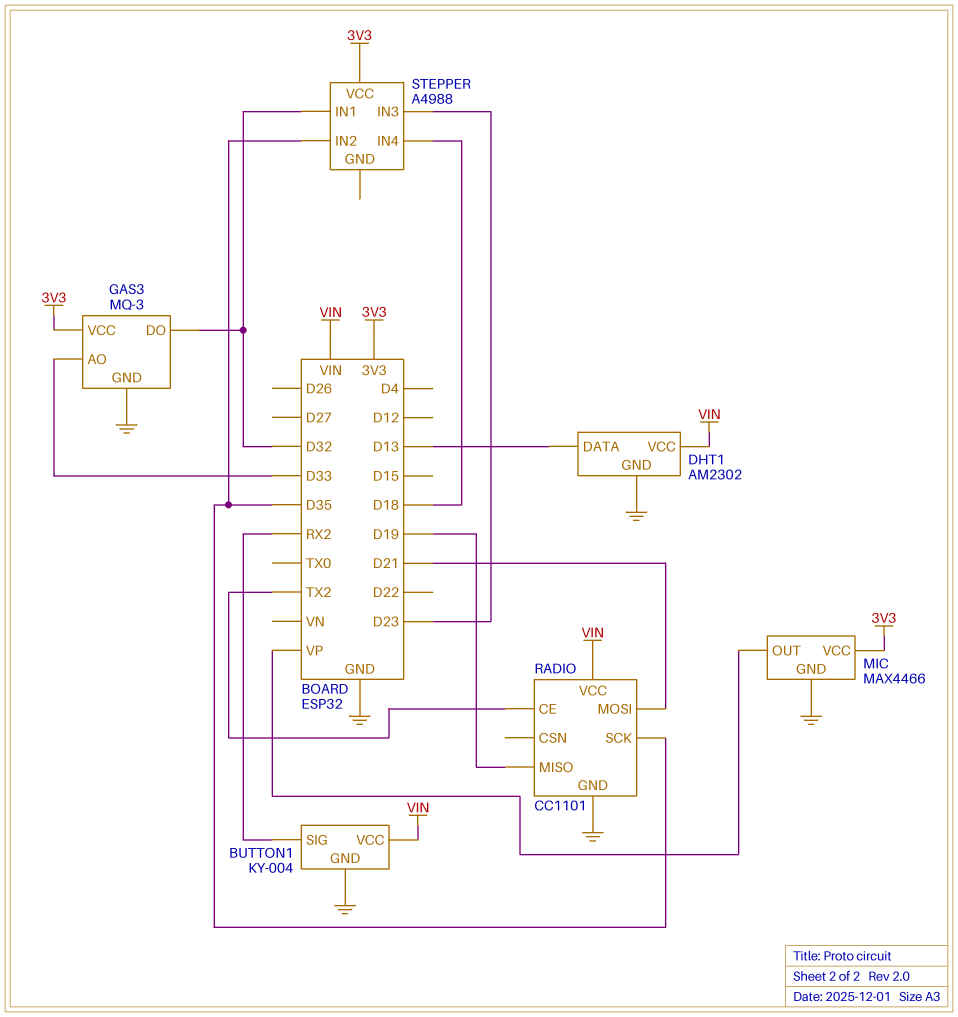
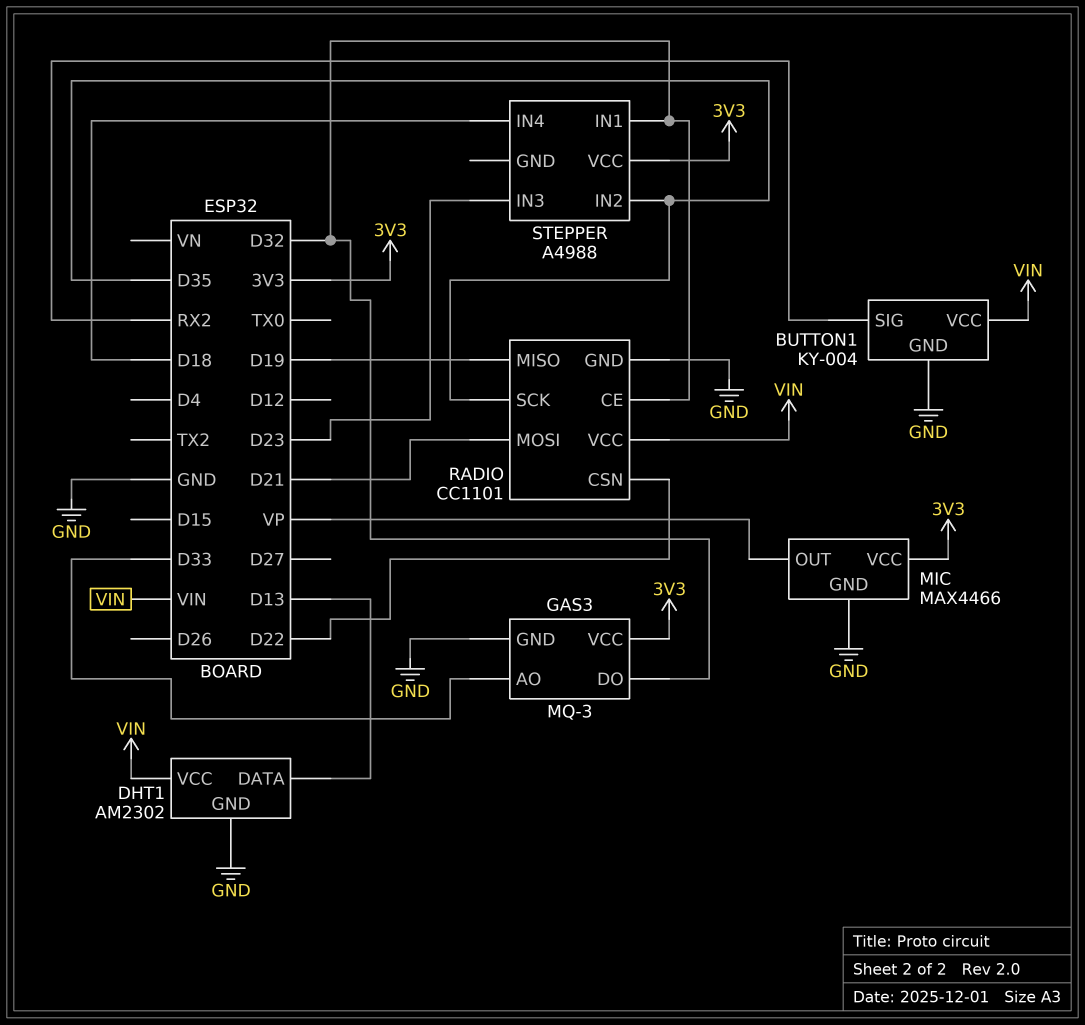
RADIO pin CE: TX2 -> D32
RADIO pin CSN: none -> D22

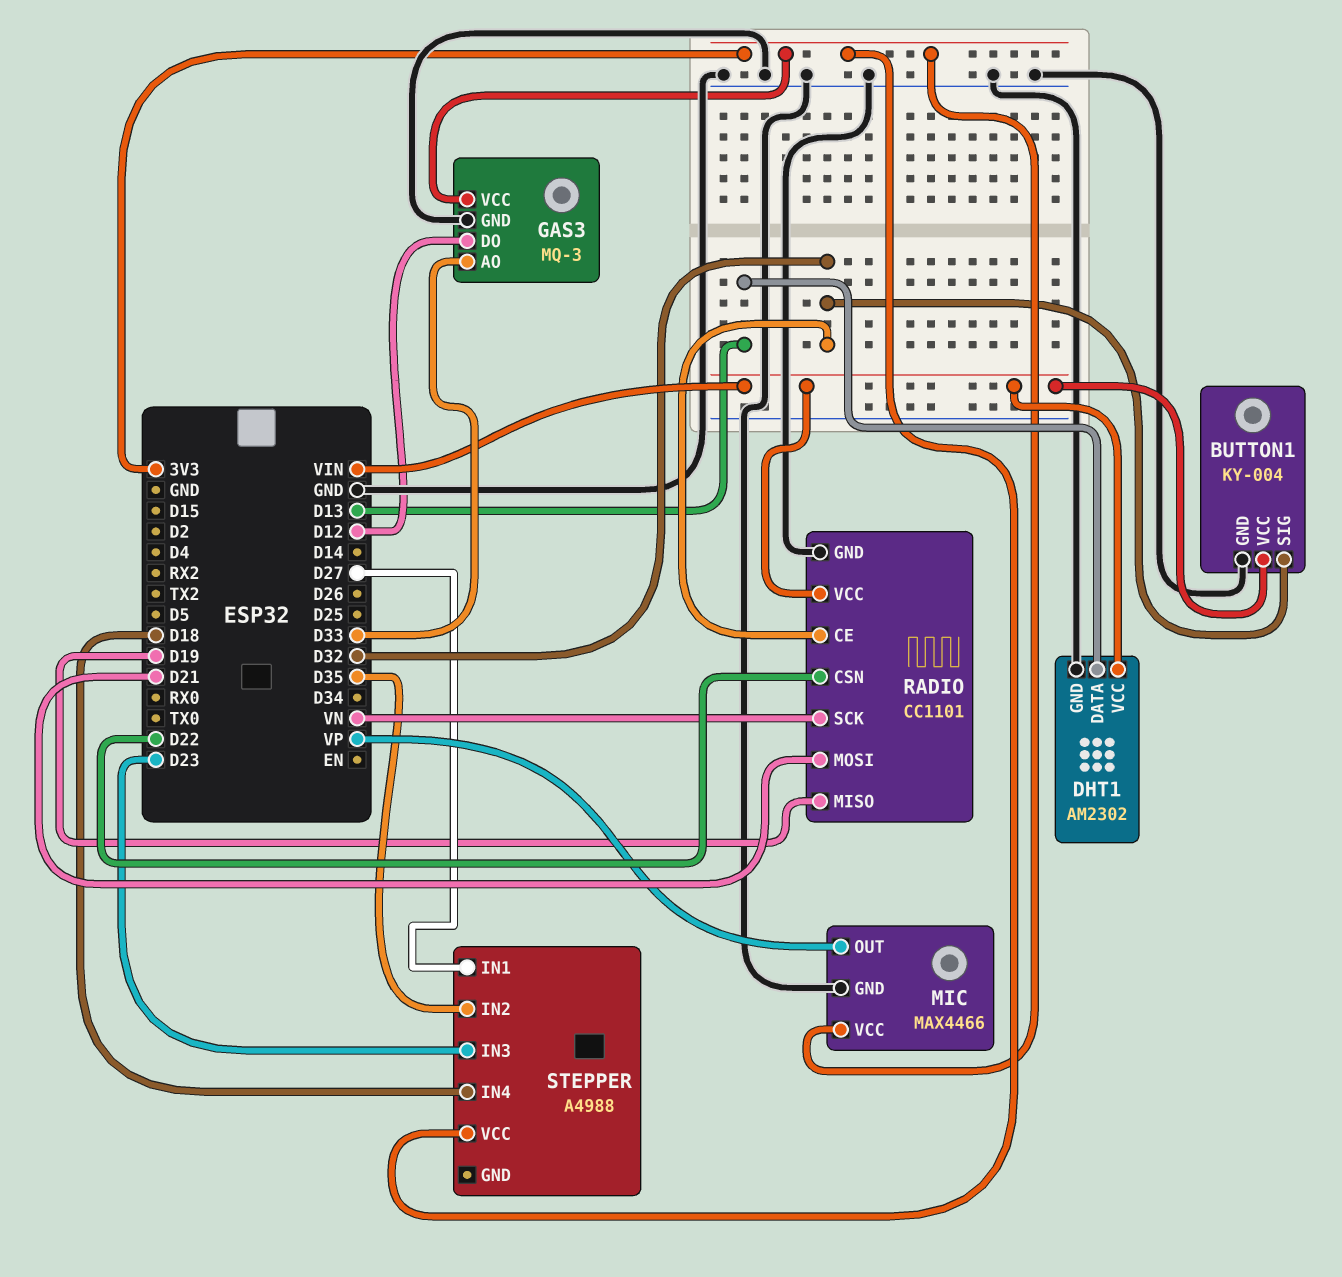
BUTTON1 pin SIG: RX2 -> D32
GAS3 pin DO: D32 -> D12
RADIO pin SCK: D35 -> VN
STEPPER pin IN1: D32 -> D27

